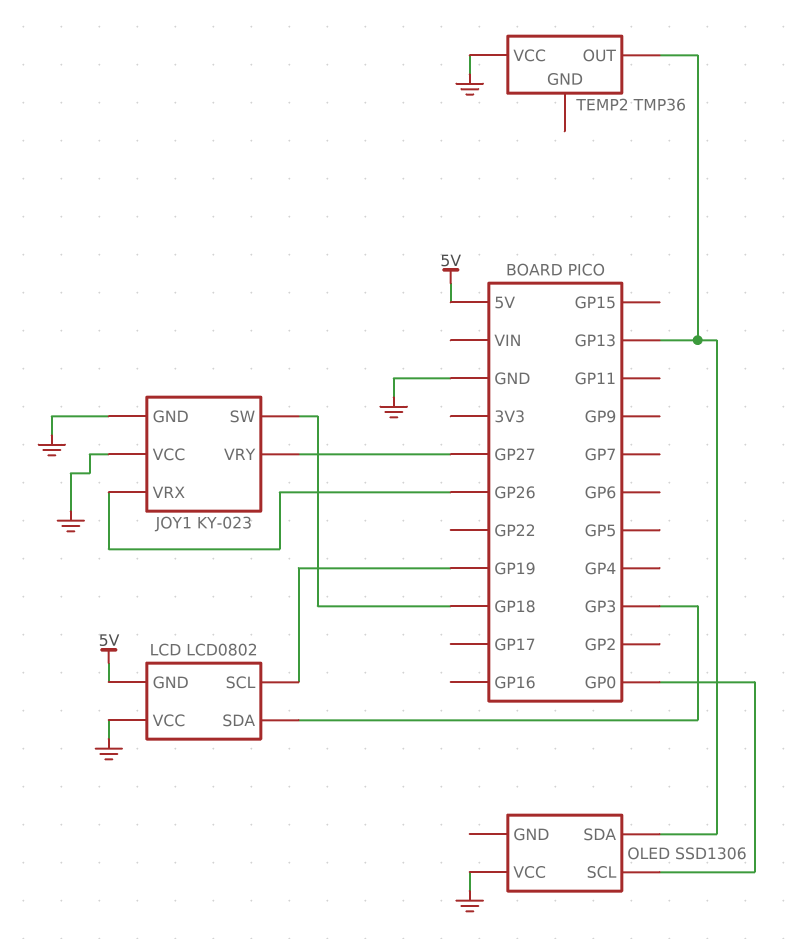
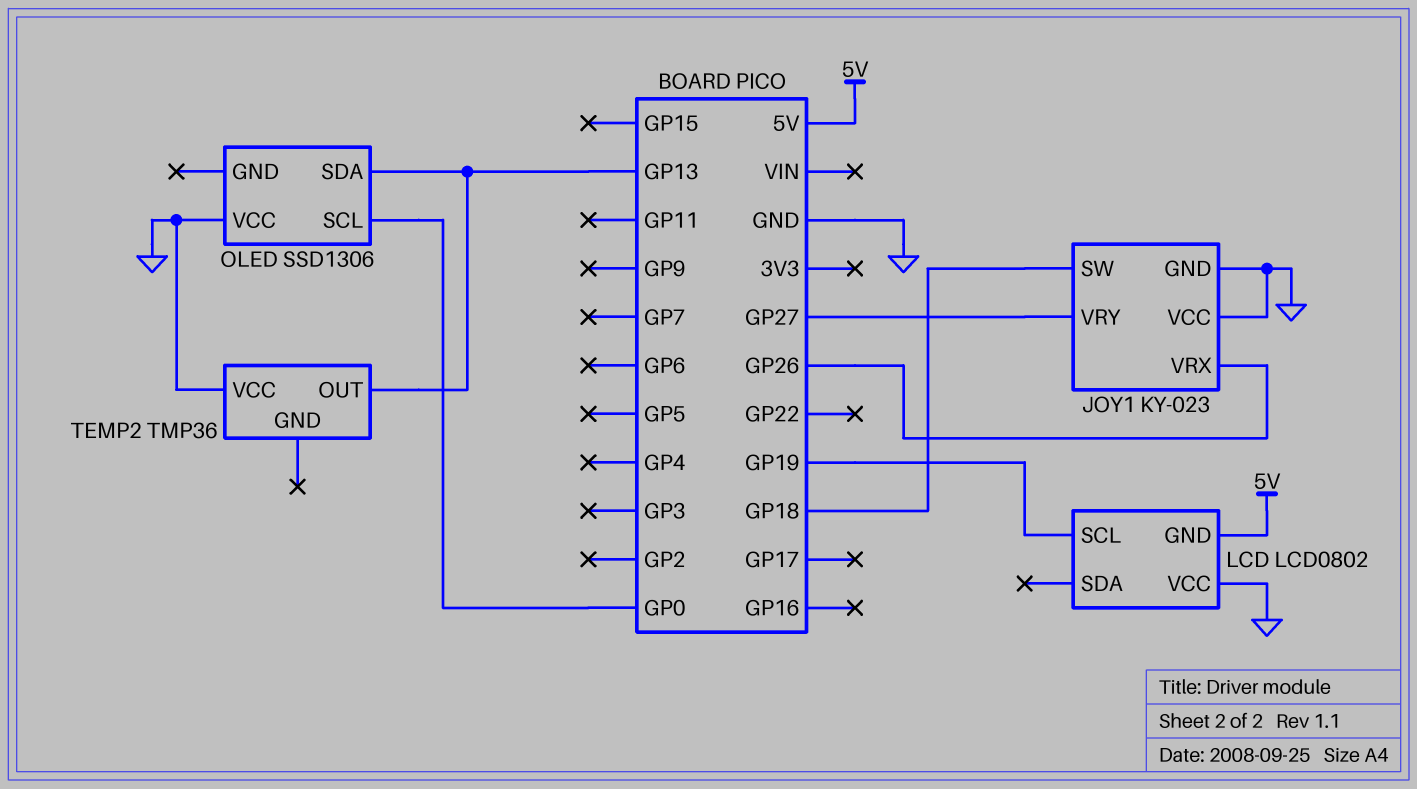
LCD pin SDA: GP3 -> none

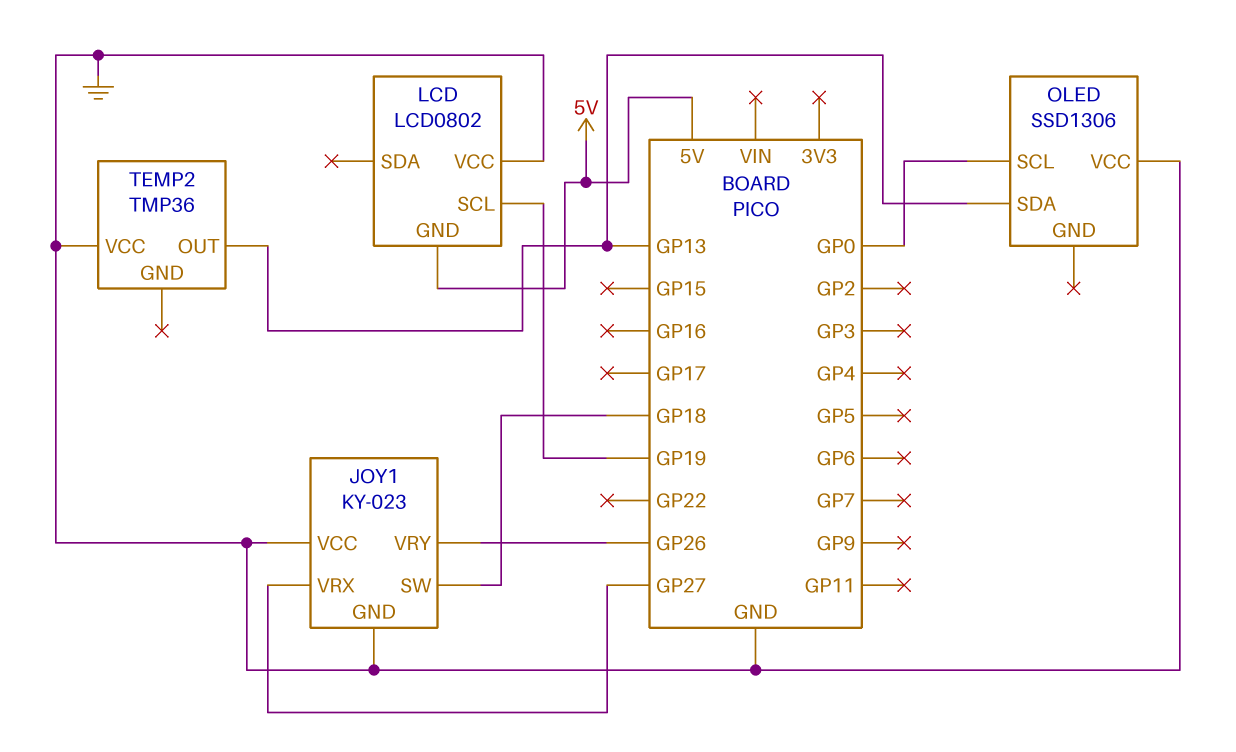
JOY1 pin VRX: GP26 -> GP27
JOY1 pin VRY: GP27 -> GP26

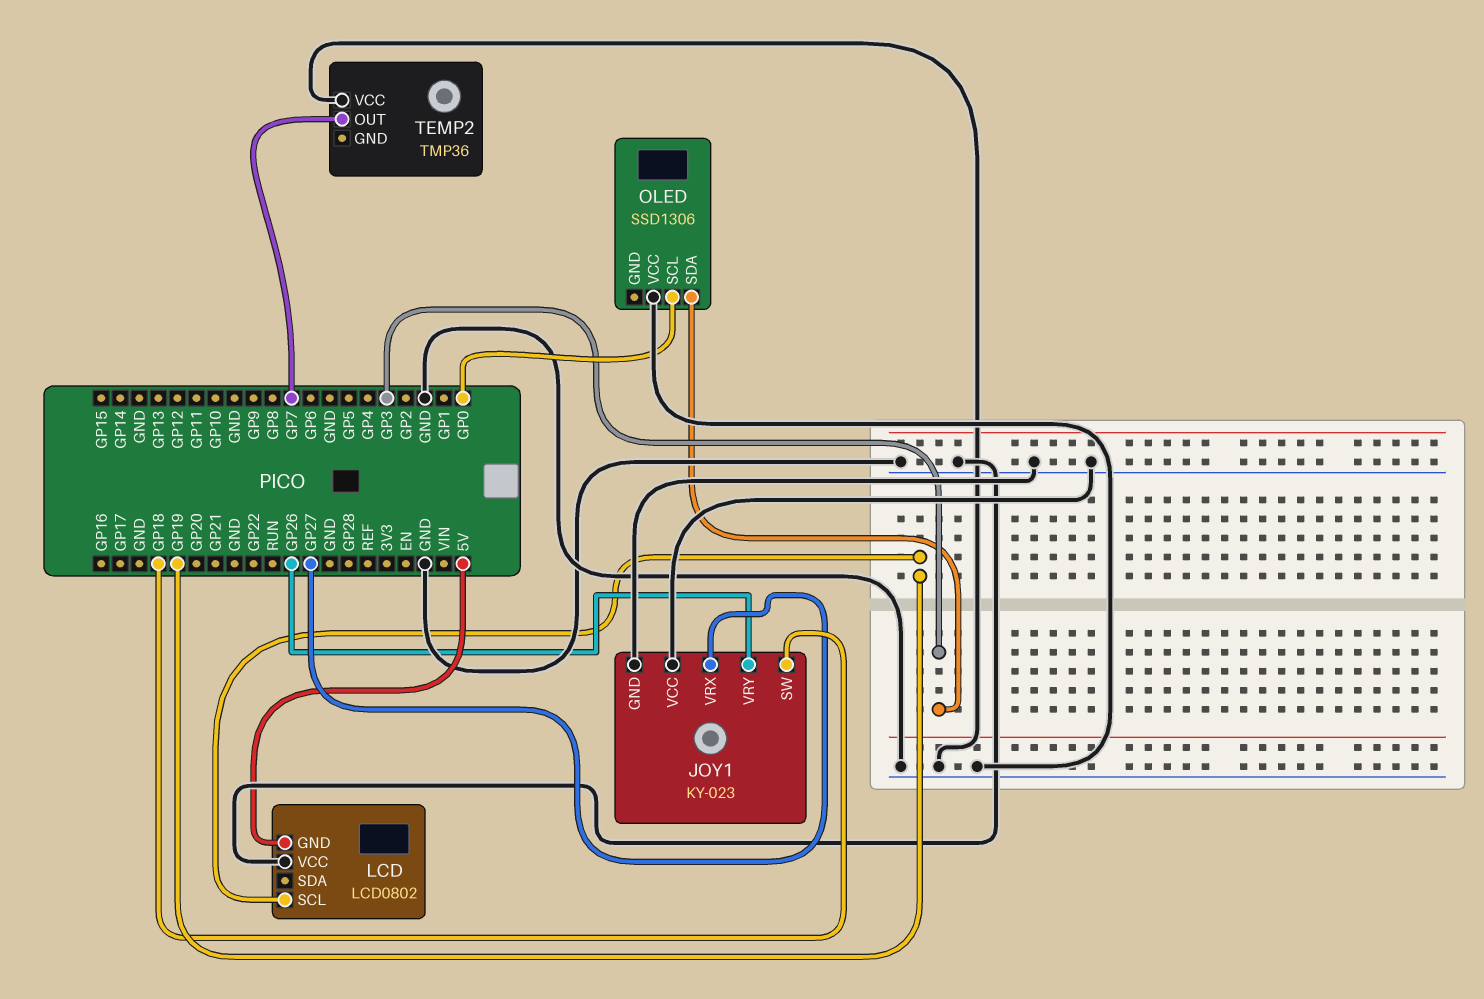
OLED pin SDA: GP13 -> GP3
TEMP2 pin OUT: GP13 -> GP7

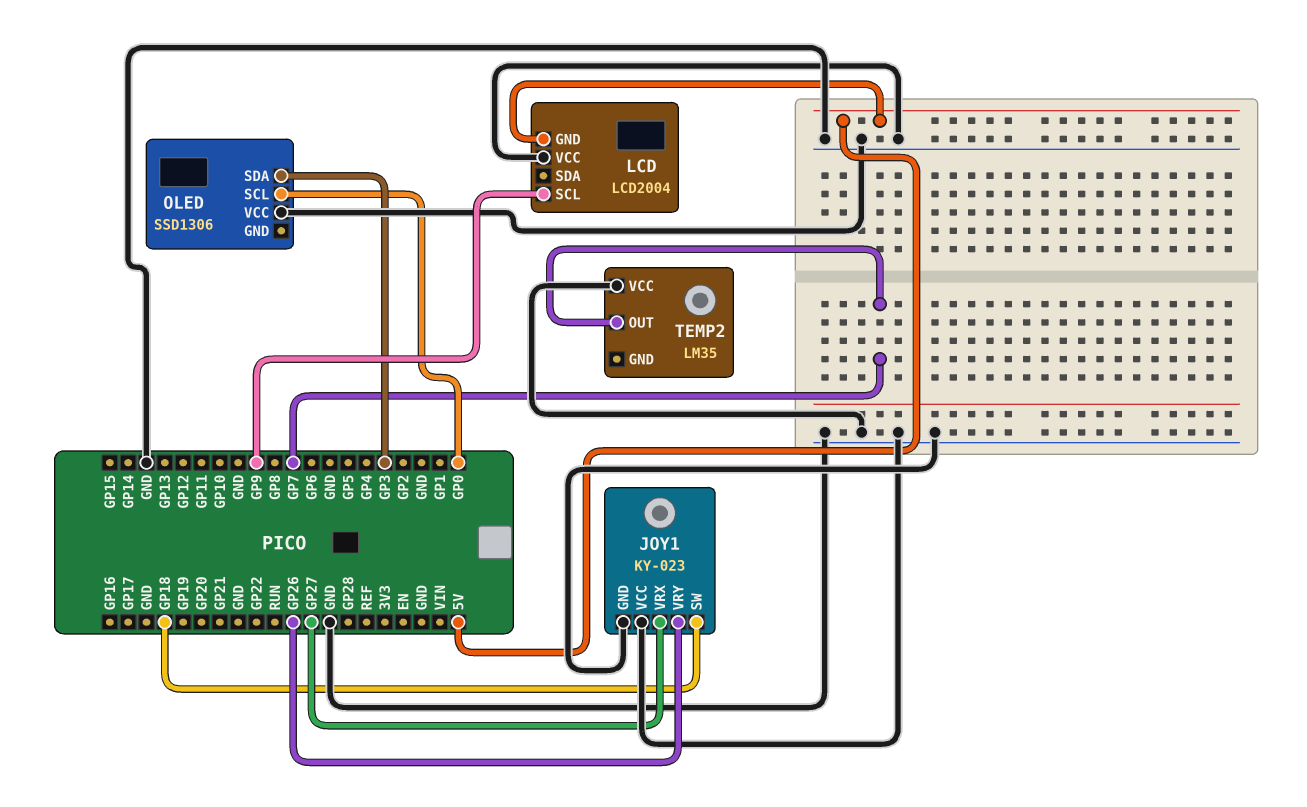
LCD: LCD0802 -> LCD2004
LCD pin SCL: GP19 -> GP9
TEMP2: TMP36 -> LM35

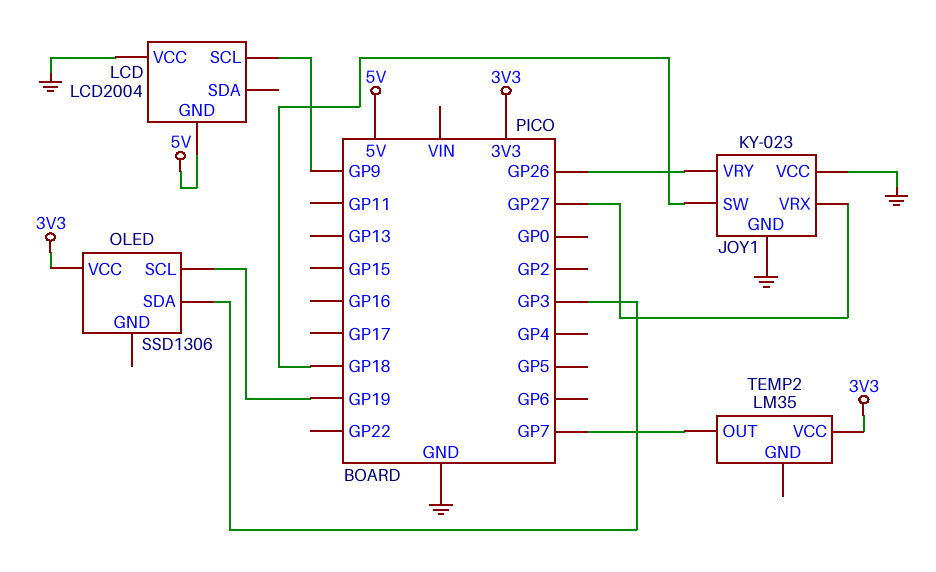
OLED pin SCL: GP0 -> GP19
OLED pin VCC: GND -> 3V3
TEMP2 pin VCC: GND -> 3V3

